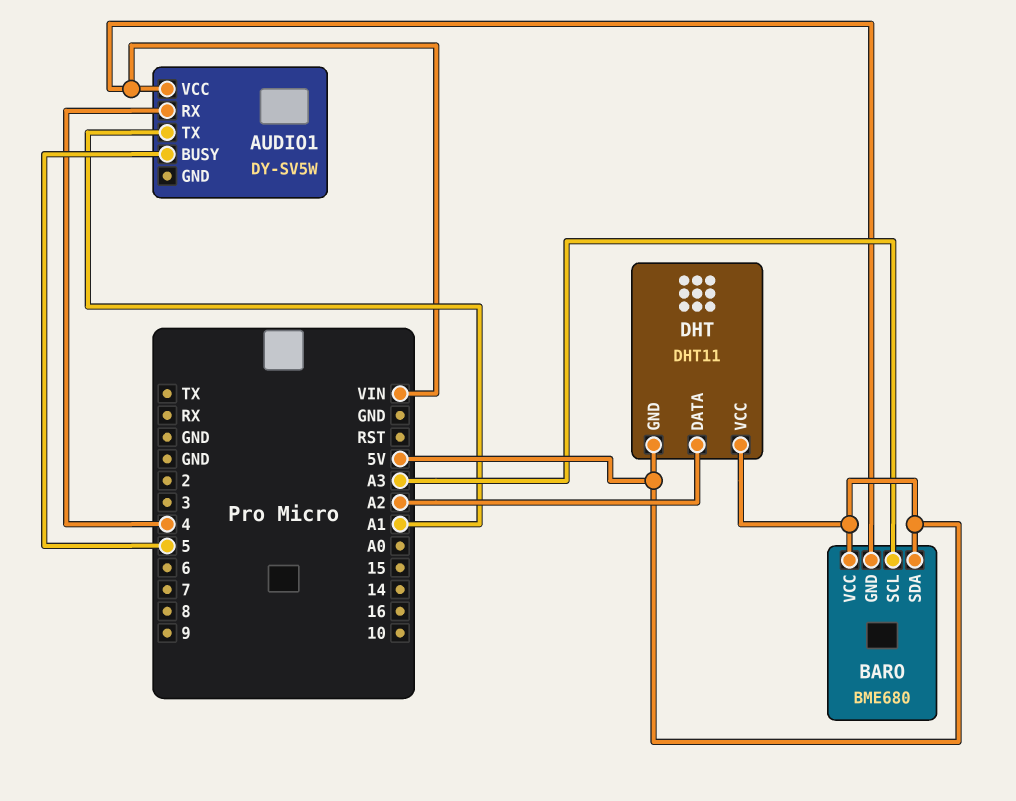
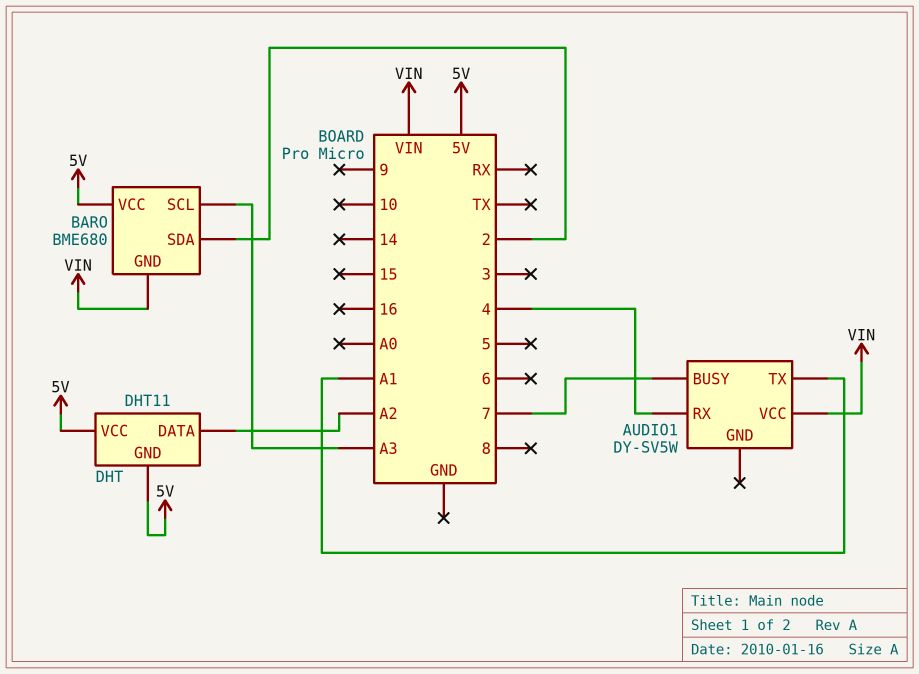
AUDIO1 pin BUSY: 5 -> 7
BARO pin SDA: 5V -> 2

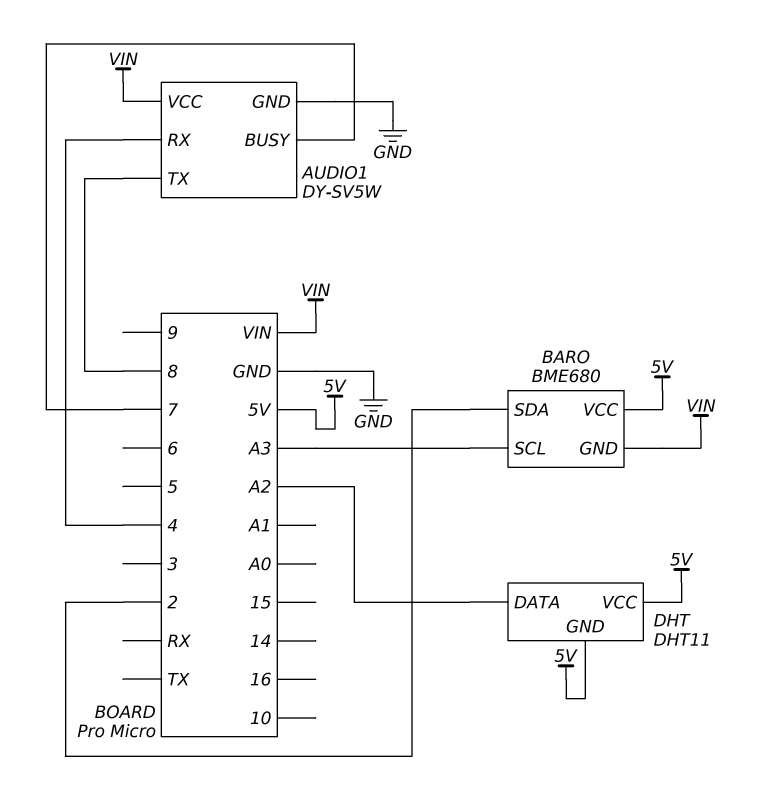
AUDIO1 pin GND: none -> GND
AUDIO1 pin TX: A1 -> 8

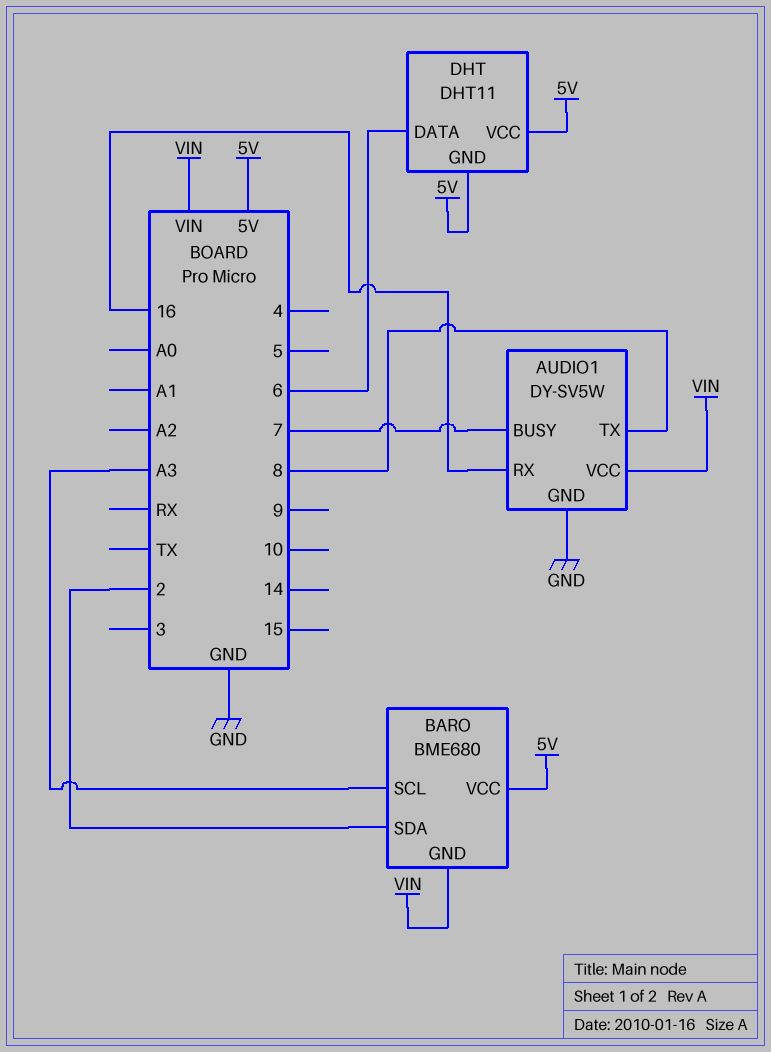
AUDIO1 pin RX: 4 -> 16
DHT pin DATA: A2 -> 6

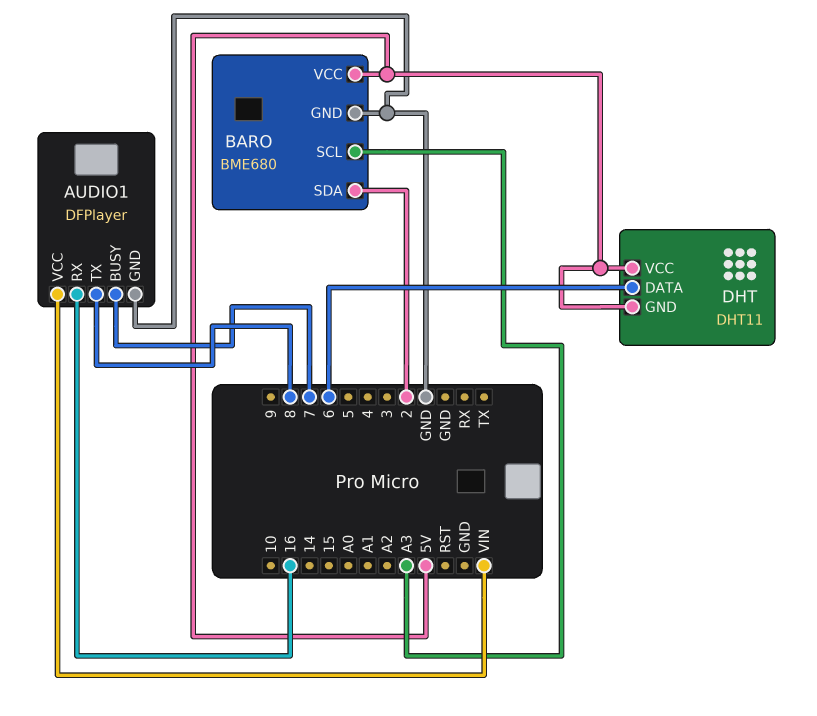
AUDIO1: DY-SV5W -> DFPlayer
BARO pin GND: VIN -> GND

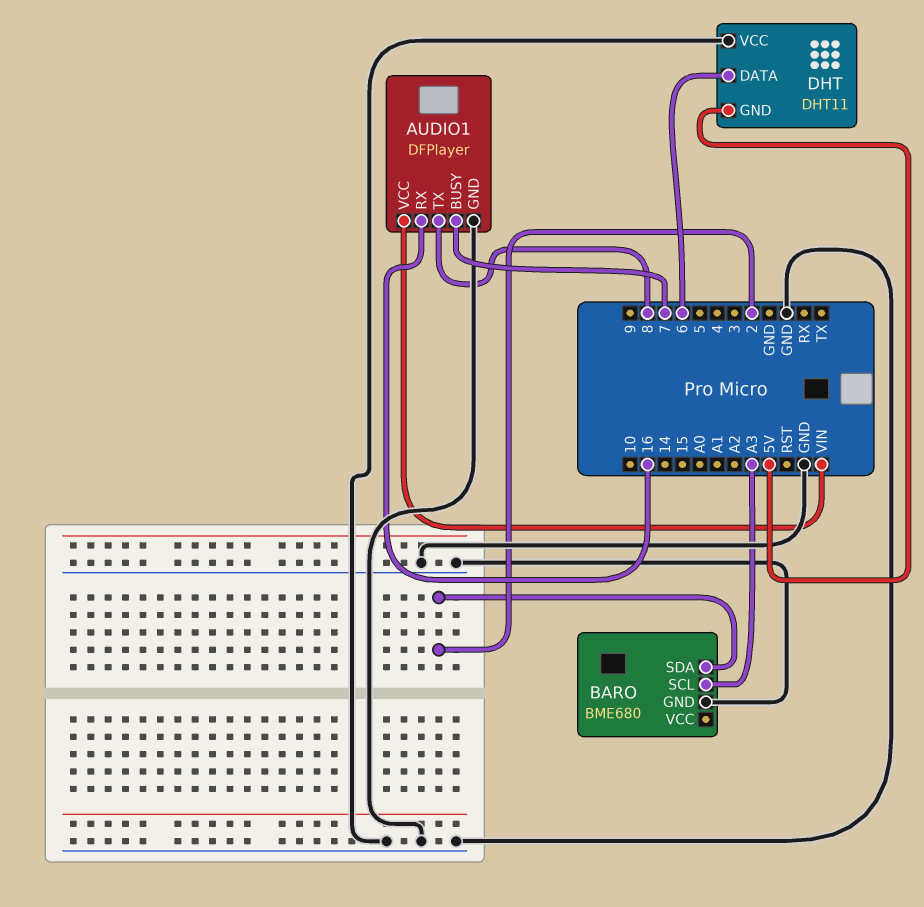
BARO pin VCC: 5V -> none
DHT pin VCC: 5V -> GND

